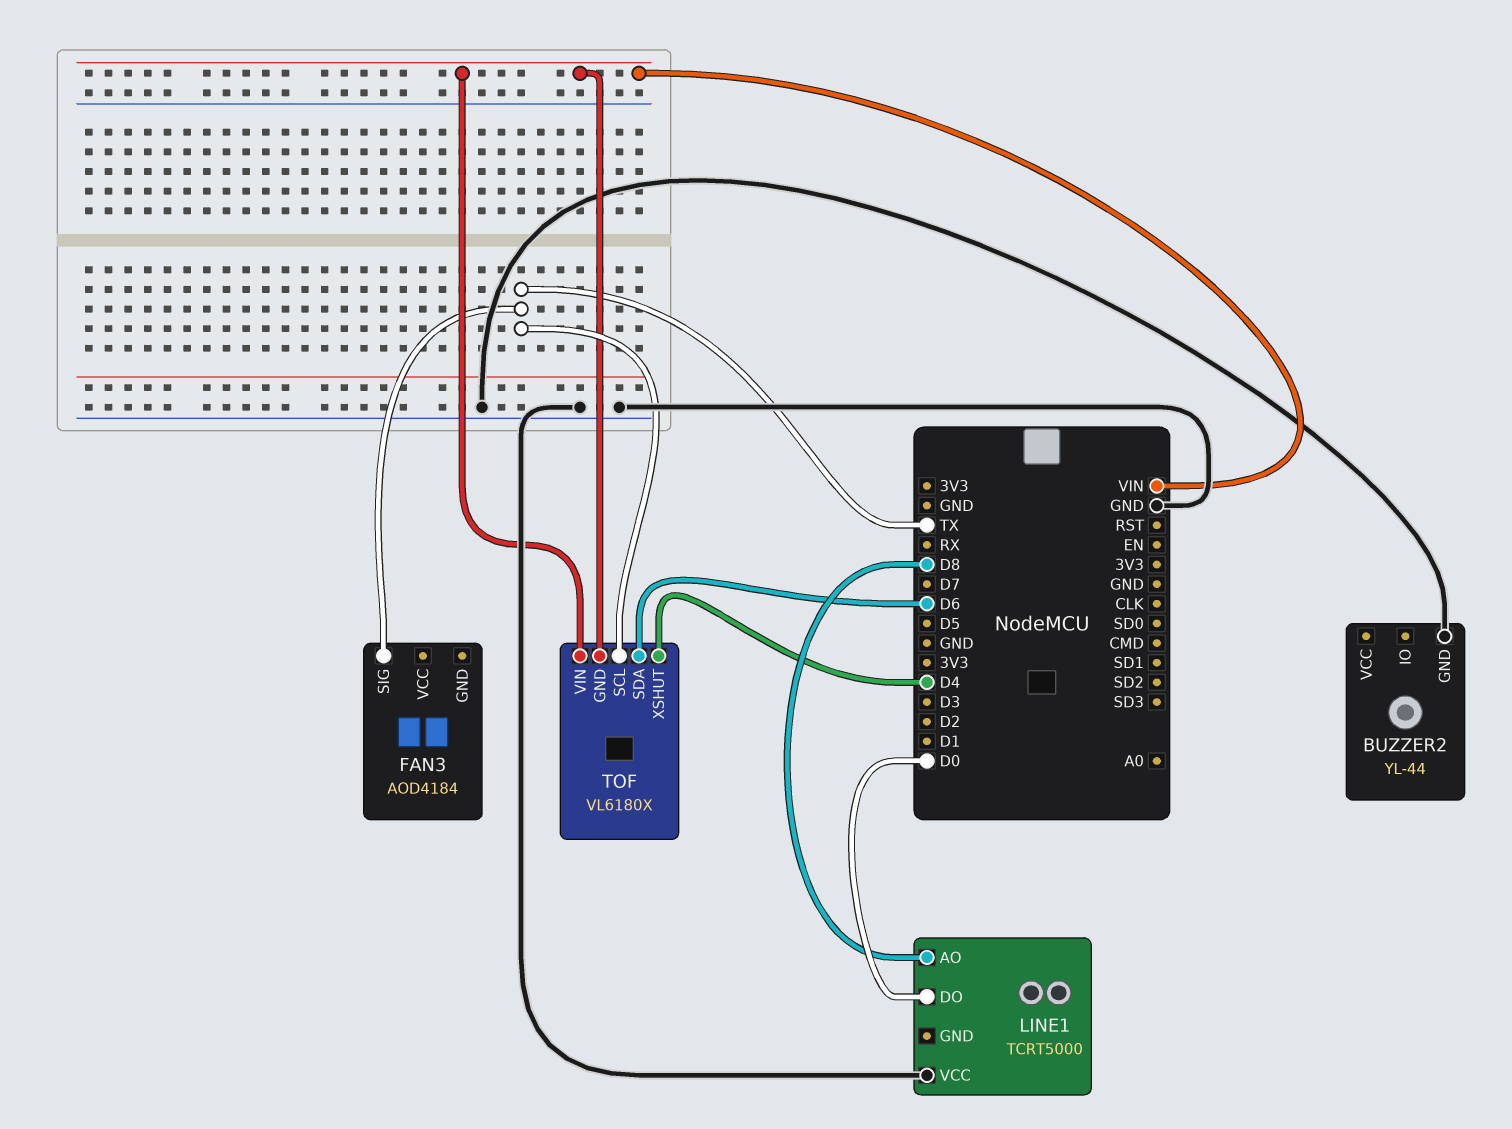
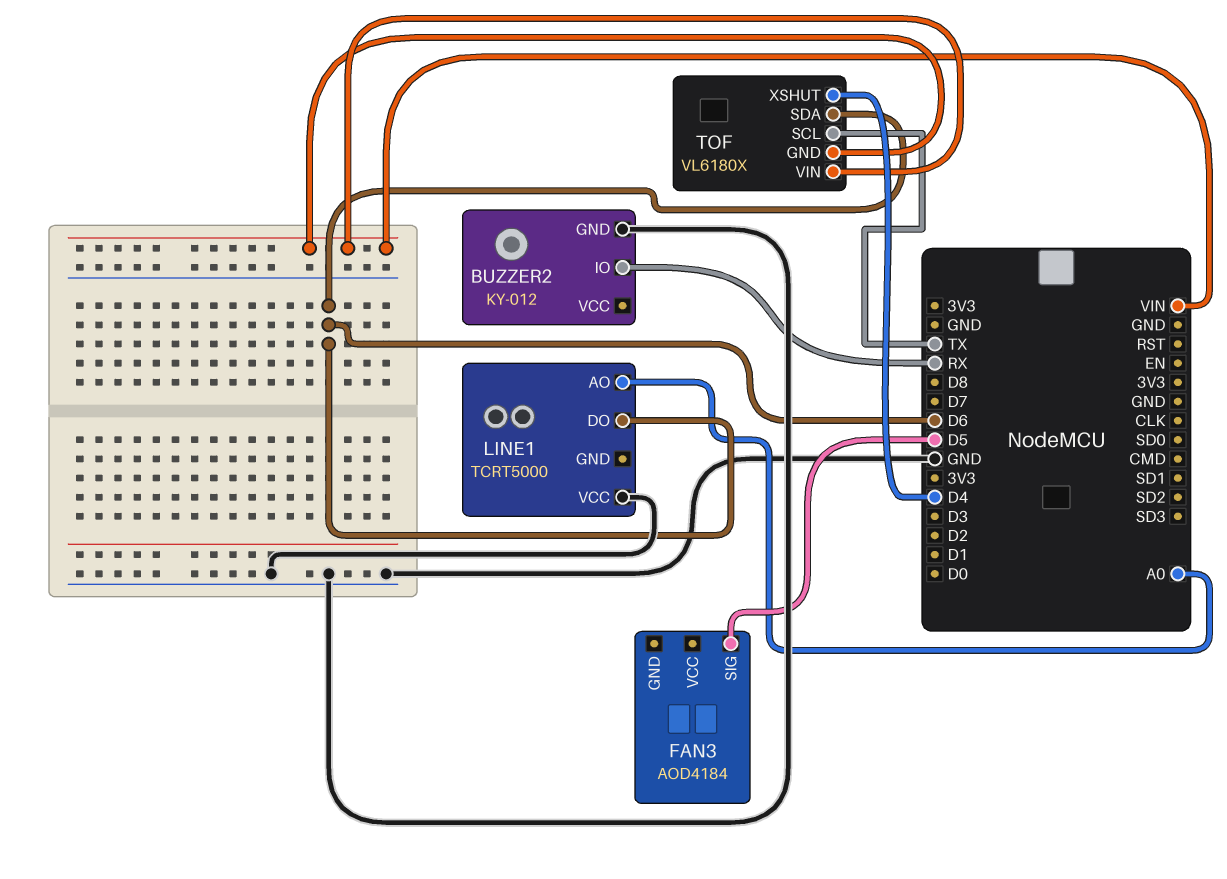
BUZZER2: YL-44 -> KY-012
BUZZER2 pin IO: none -> RX
FAN3 pin SIG: TX -> D5
LINE1 pin AO: D8 -> A0
LINE1 pin DO: D0 -> D6

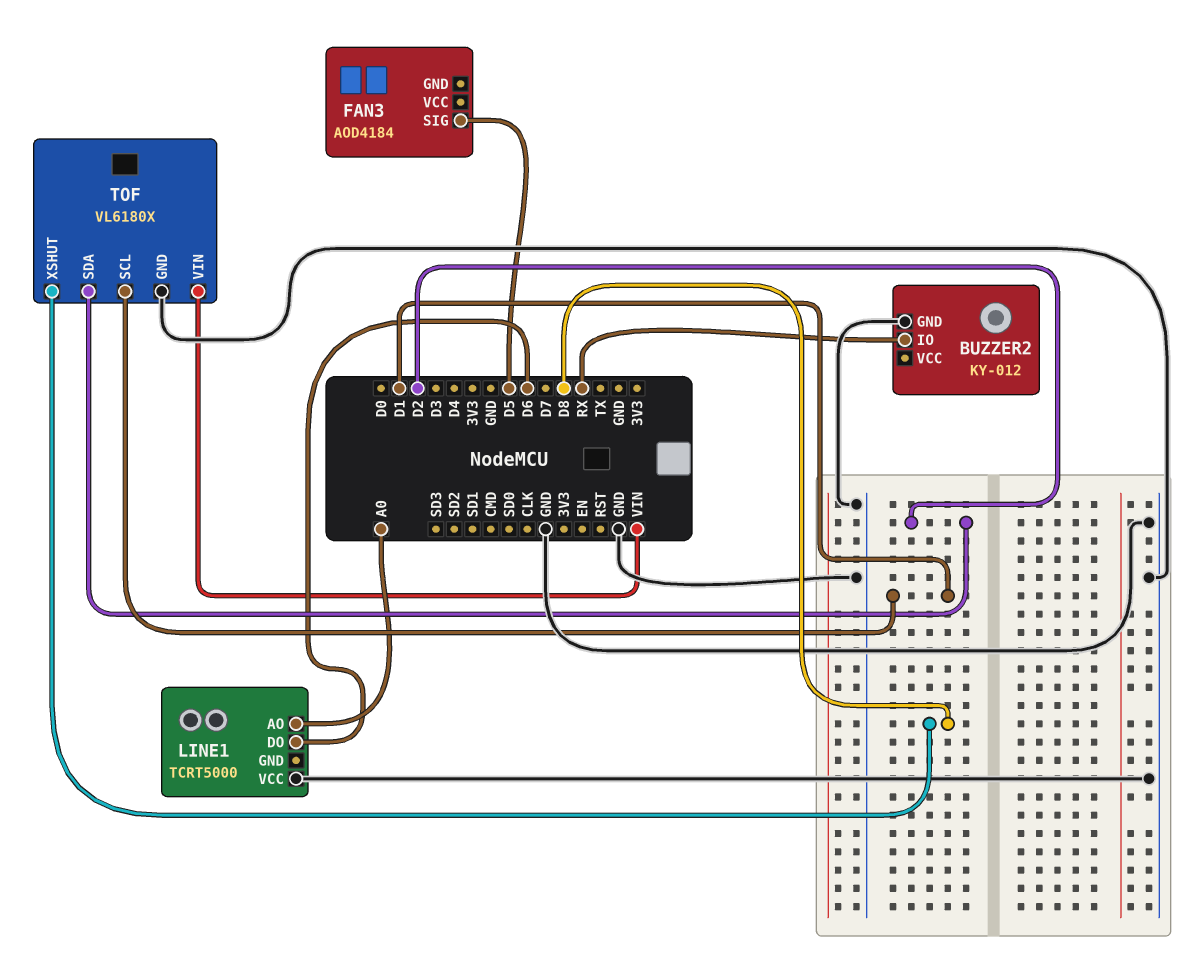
TOF pin GND: VIN -> GND
TOF pin SCL: TX -> D1
TOF pin SDA: D6 -> D2
TOF pin XSHUT: D4 -> D8

